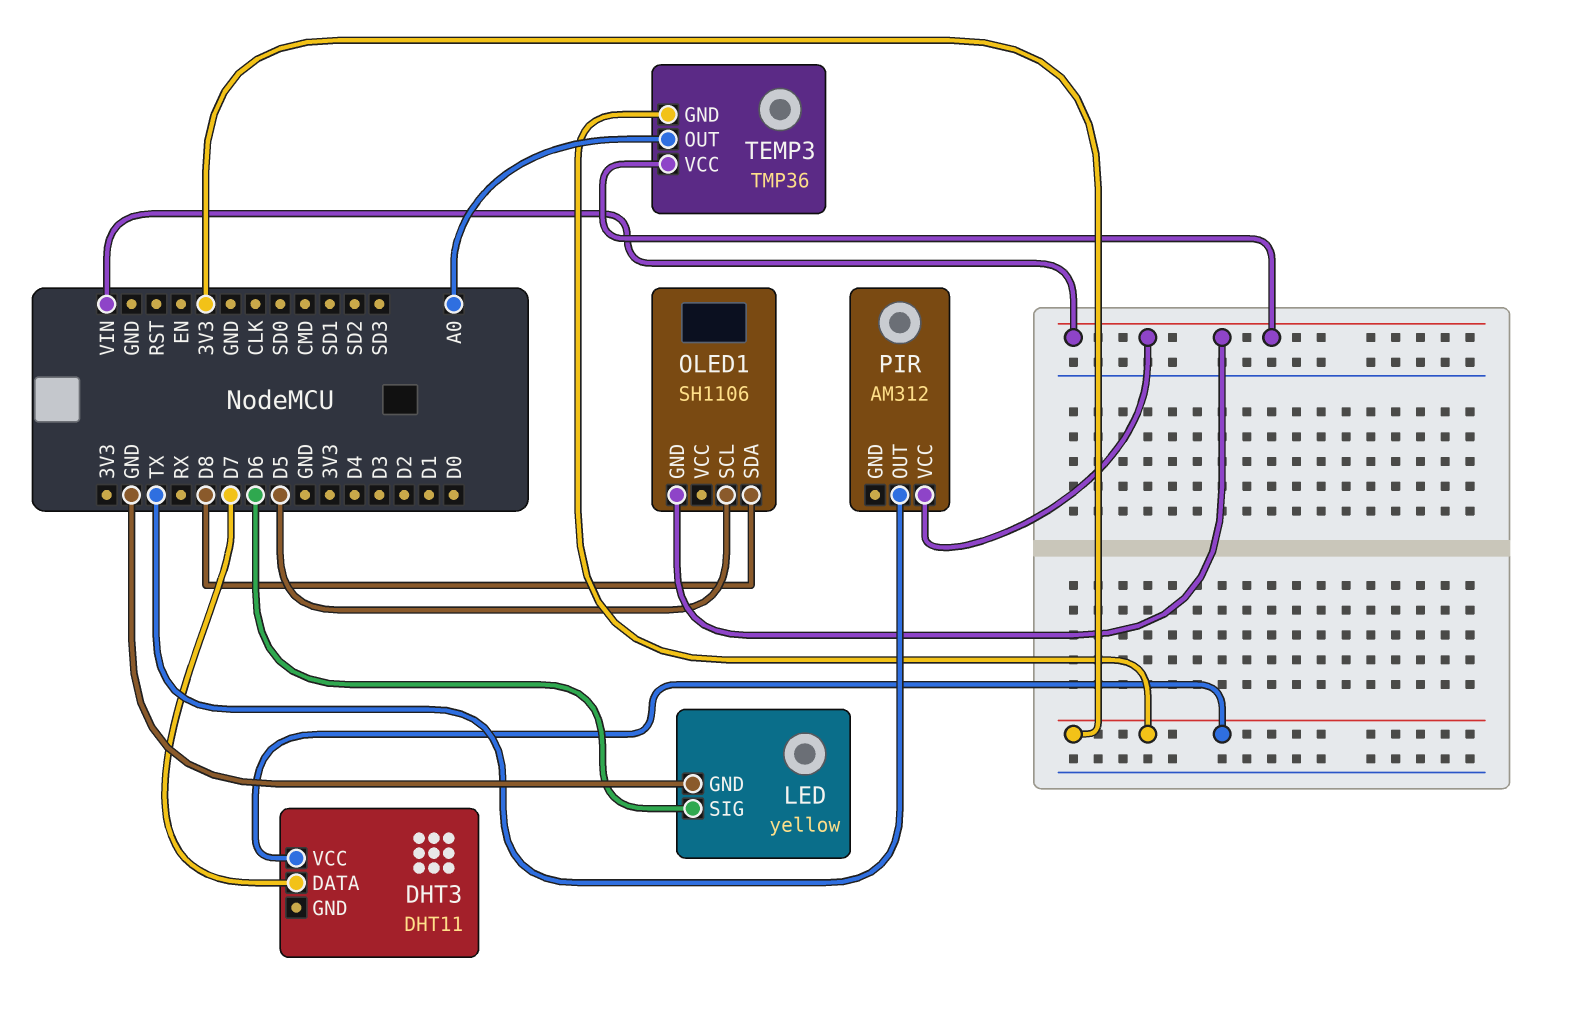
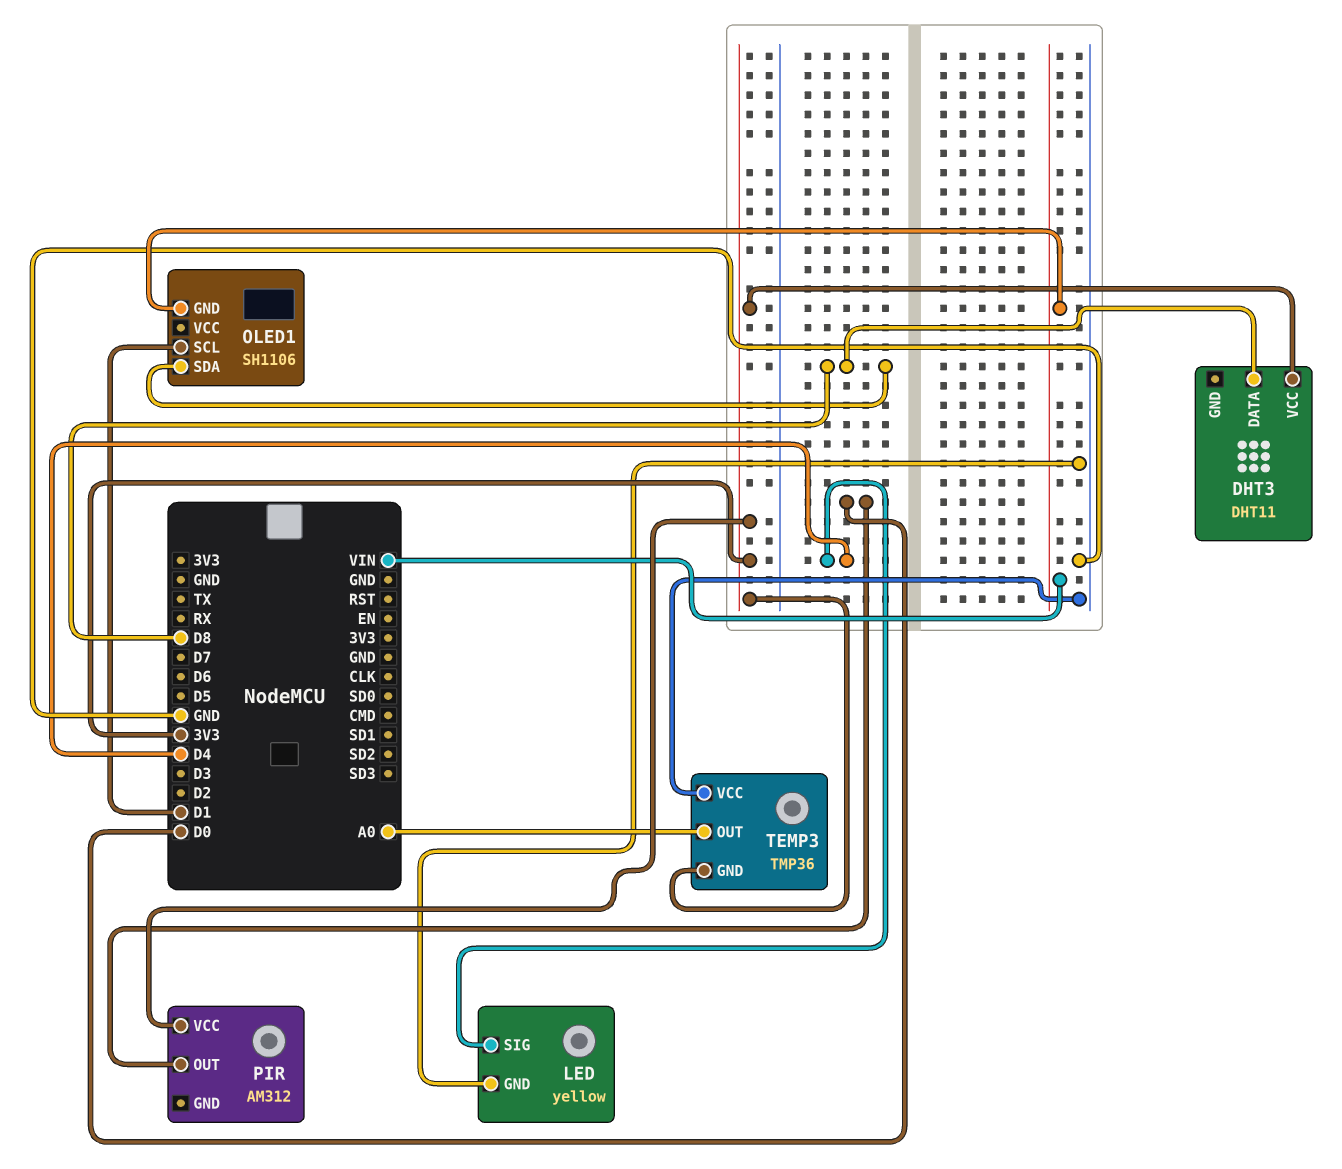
DHT3 pin DATA: D7 -> D8
LED pin SIG: D6 -> D4
OLED1 pin SCL: D5 -> D1
PIR pin OUT: TX -> D0
PIR pin VCC: VIN -> 3V3
TEMP3 pin VCC: VIN -> GND

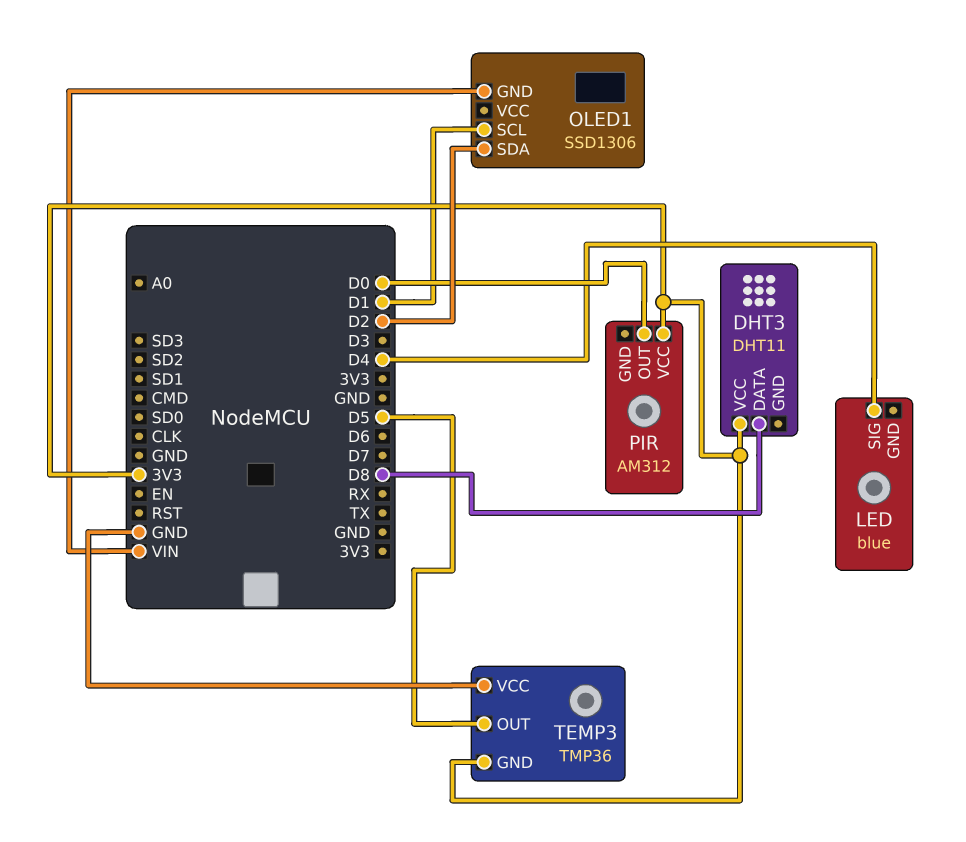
LED: yellow -> blue
LED pin GND: GND -> none
OLED1: SH1106 -> SSD1306
OLED1 pin SDA: D8 -> D2
TEMP3 pin OUT: A0 -> D5

